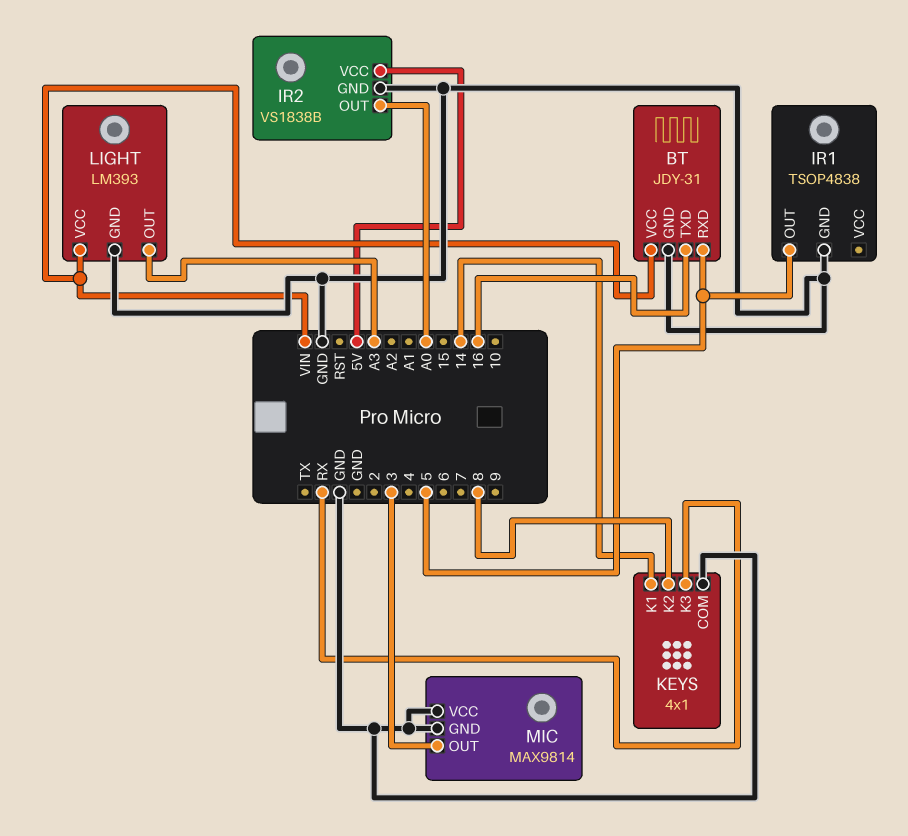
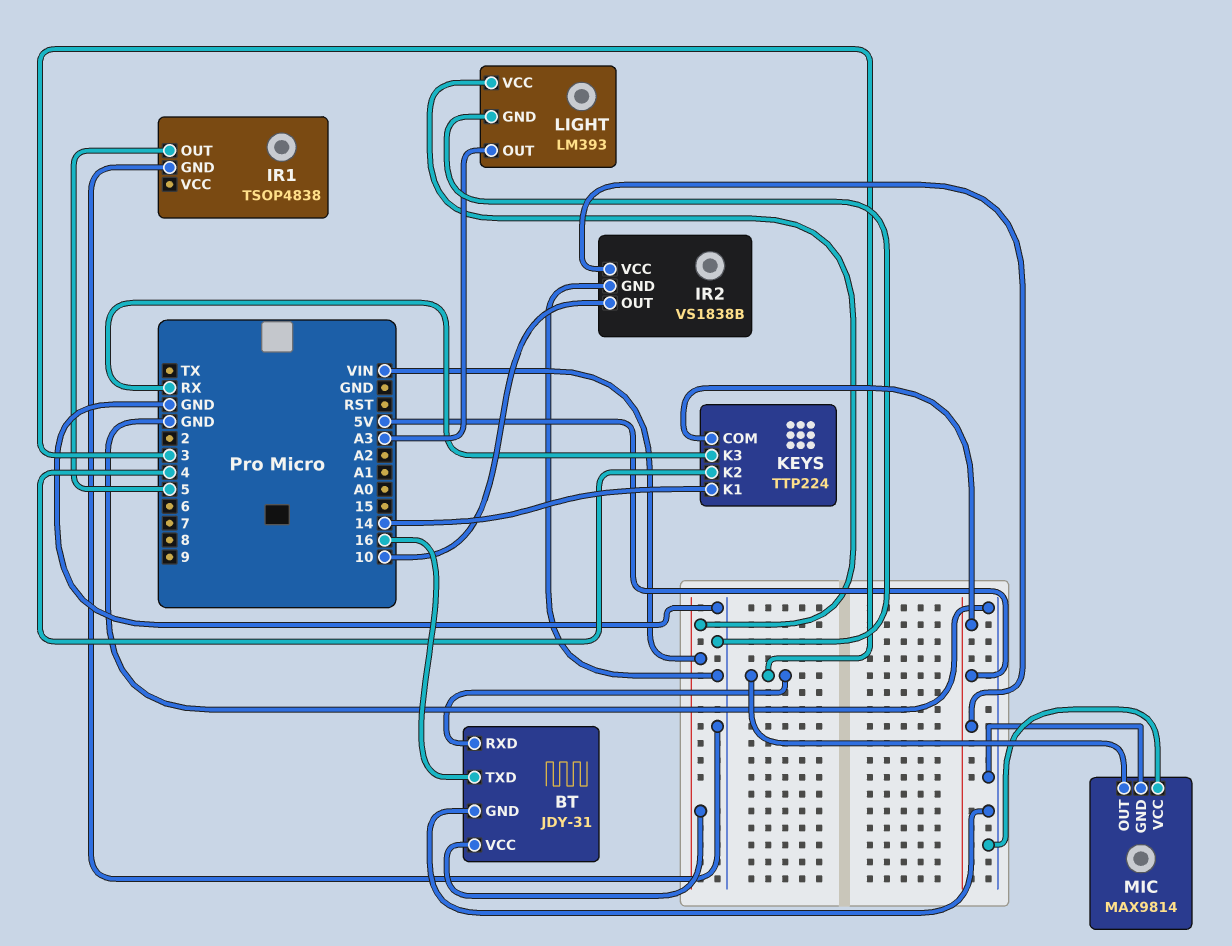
BT pin RXD: 5 -> 3
IR2 pin OUT: A0 -> 10
KEYS: 4x1 -> TTP224
KEYS pin COM: GND -> 5V
KEYS pin K2: 8 -> 4

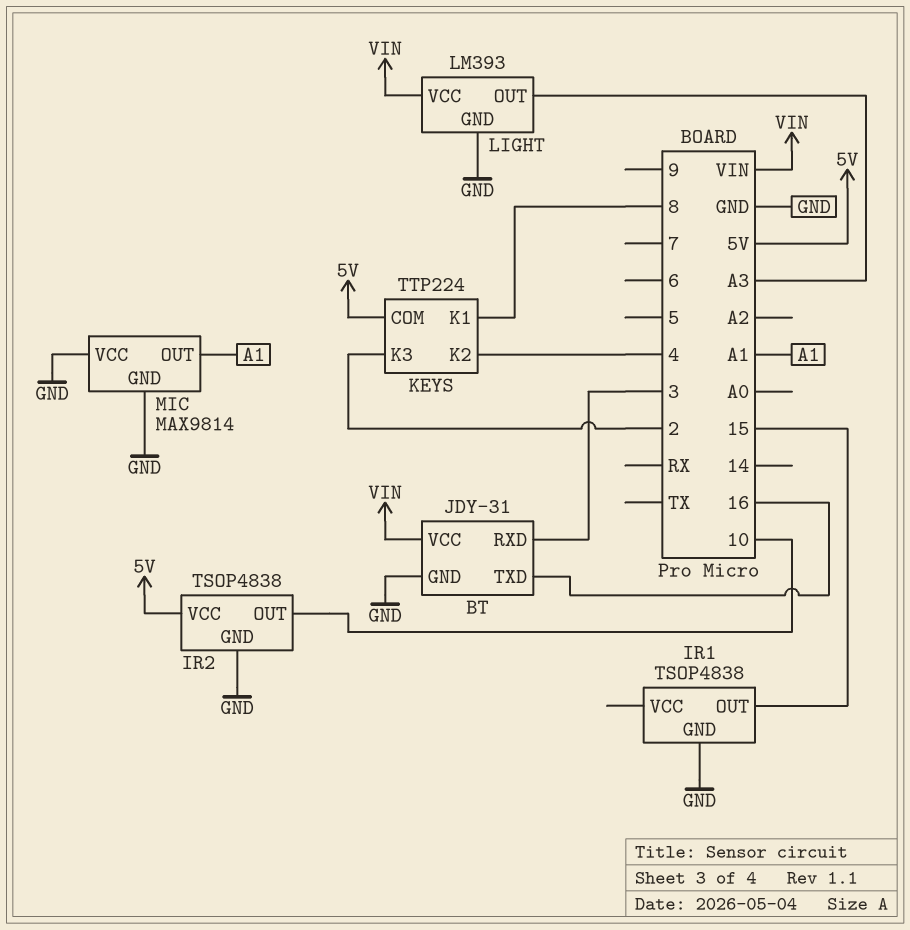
IR1 pin OUT: 5 -> 15
IR2: VS1838B -> TSOP4838
KEYS pin K1: 14 -> 8
KEYS pin K3: RX -> 2
MIC pin OUT: 3 -> A1

